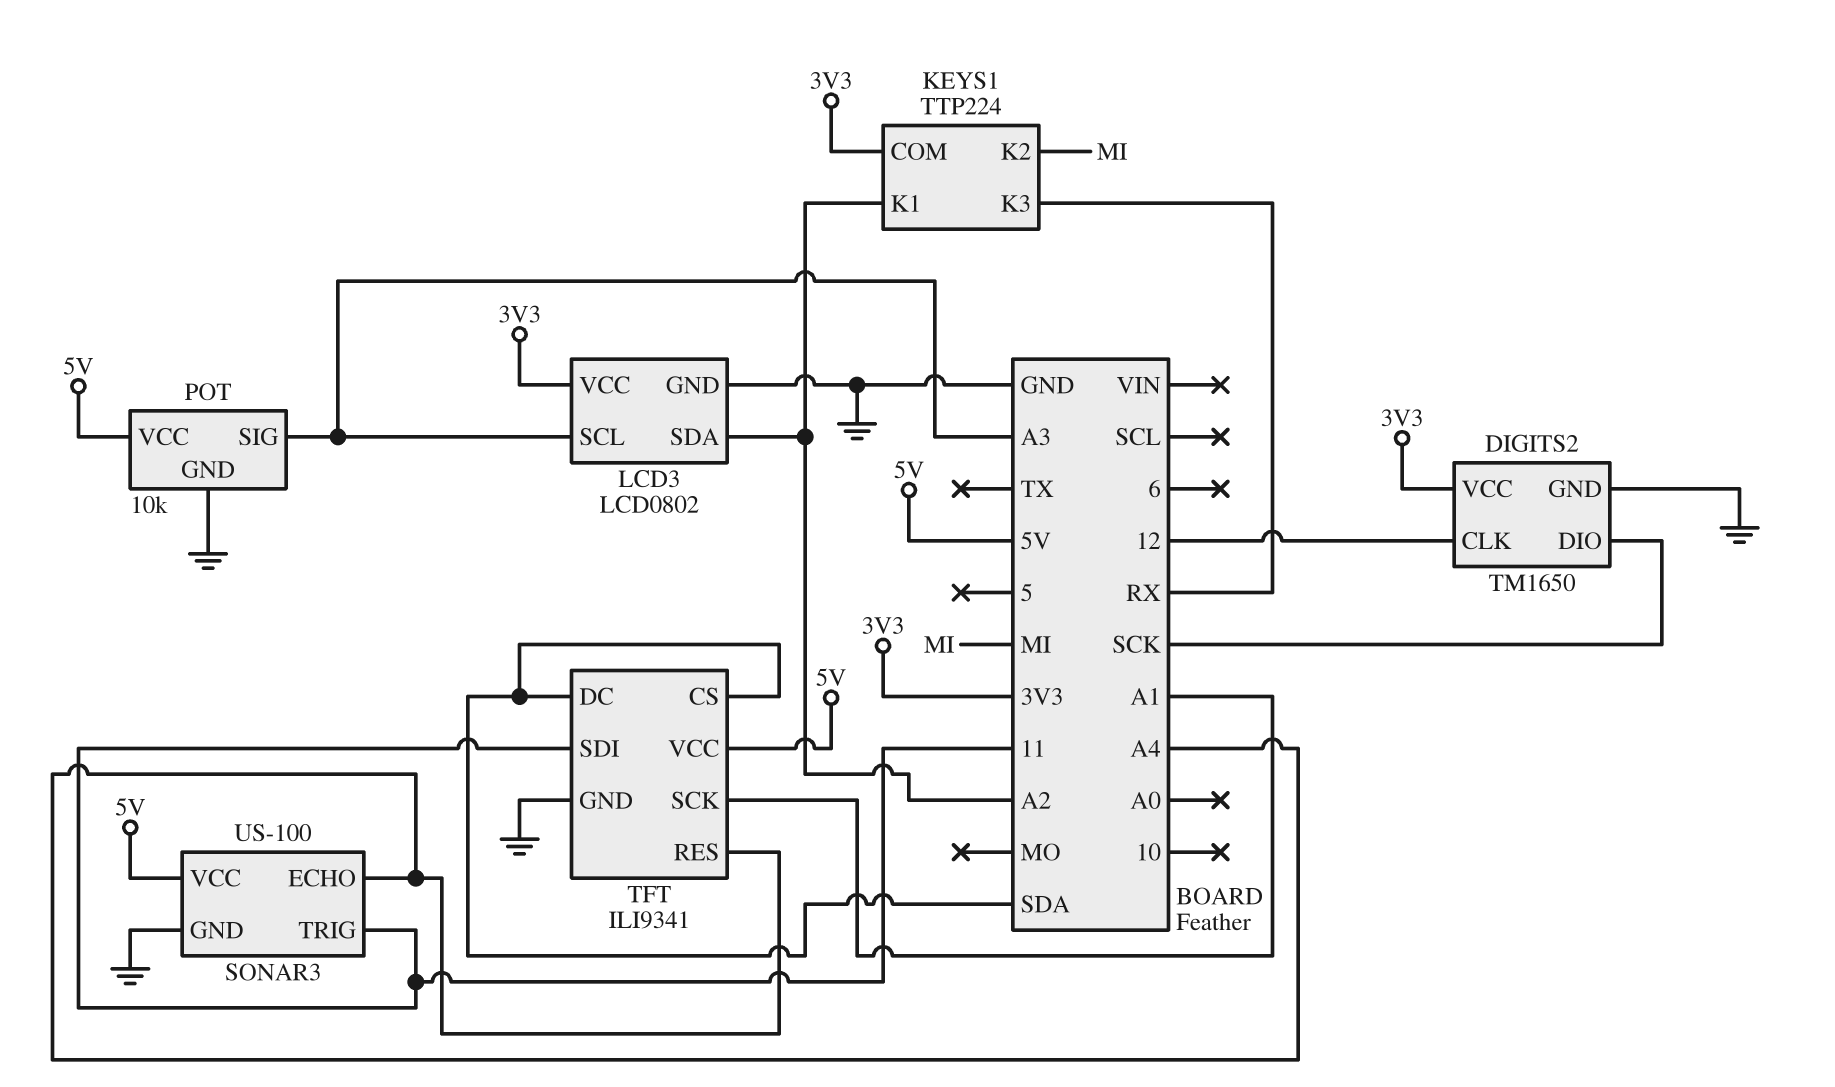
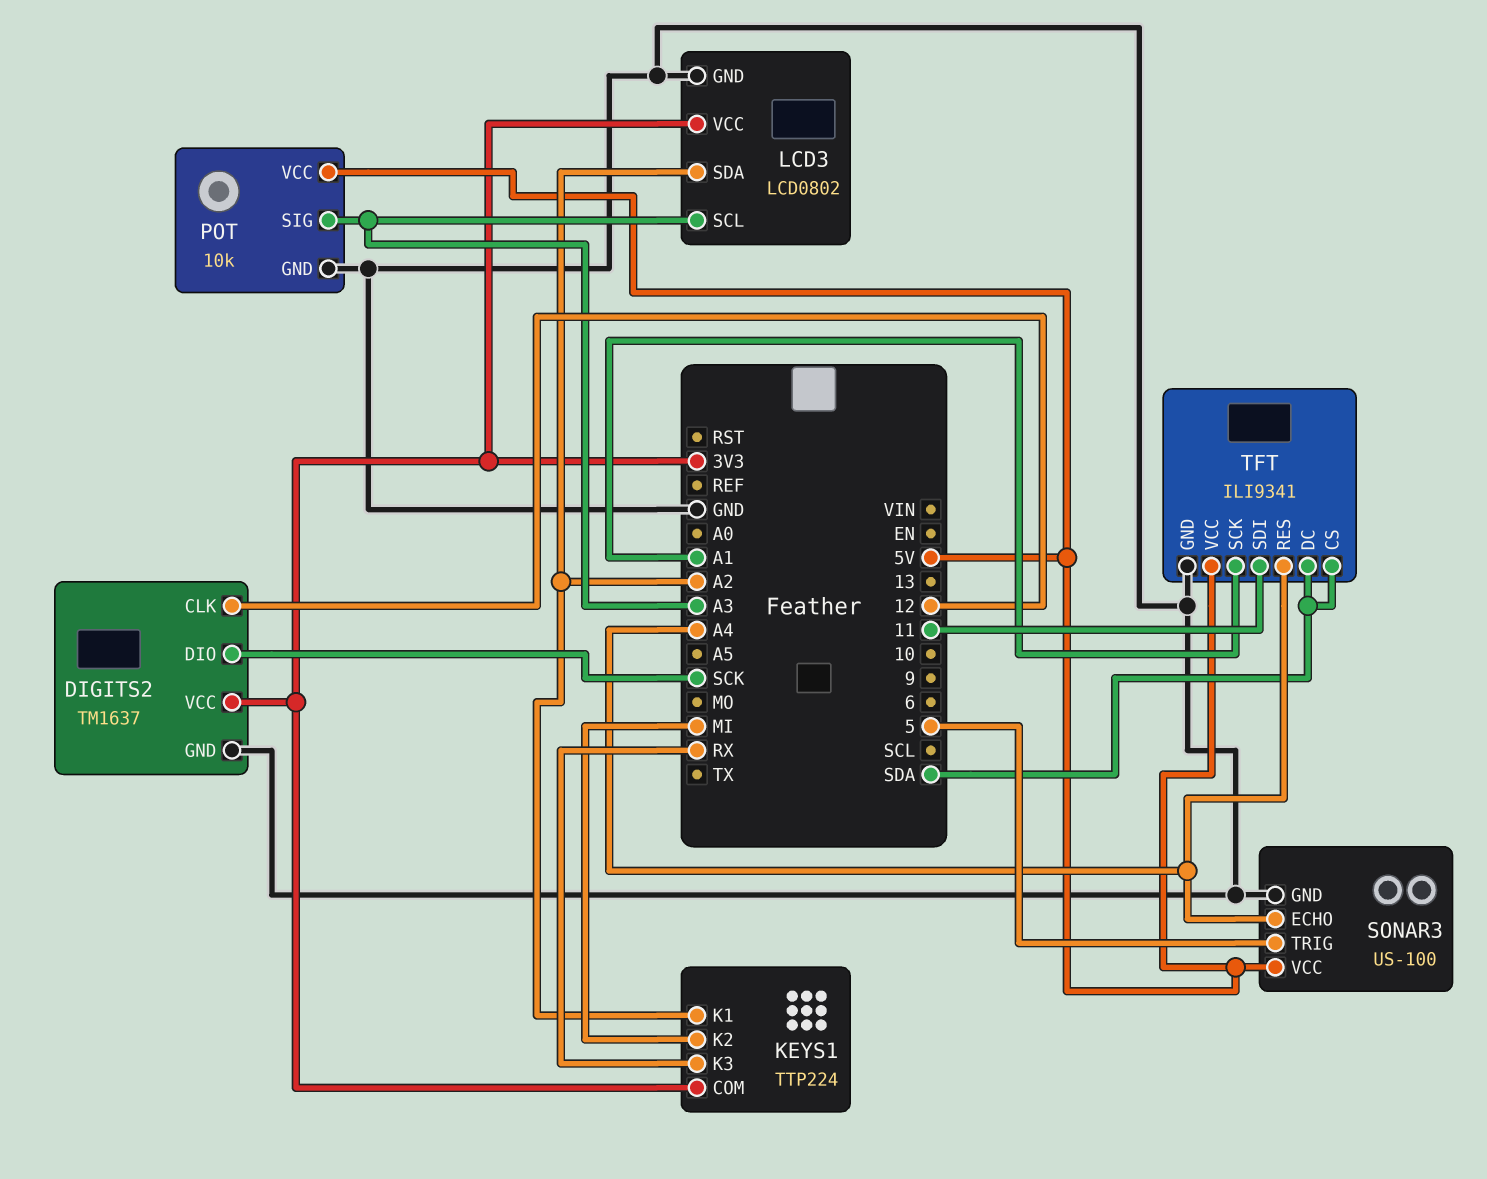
DIGITS2: TM1650 -> TM1637
SONAR3 pin TRIG: 11 -> 5

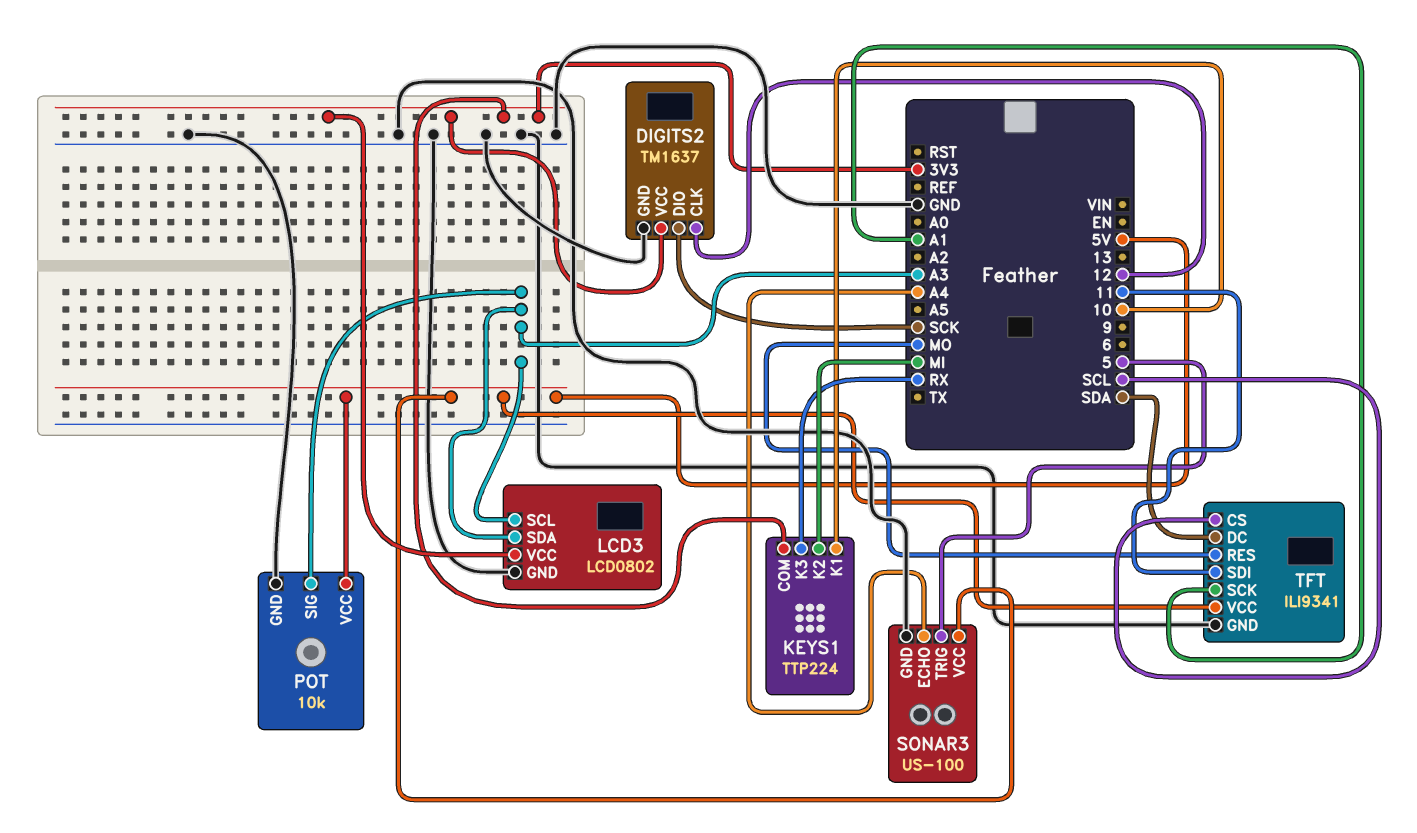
KEYS1 pin K1: A2 -> 10
LCD3 pin SDA: A2 -> A3
TFT pin CS: SDA -> SCL
TFT pin RES: A4 -> MO

